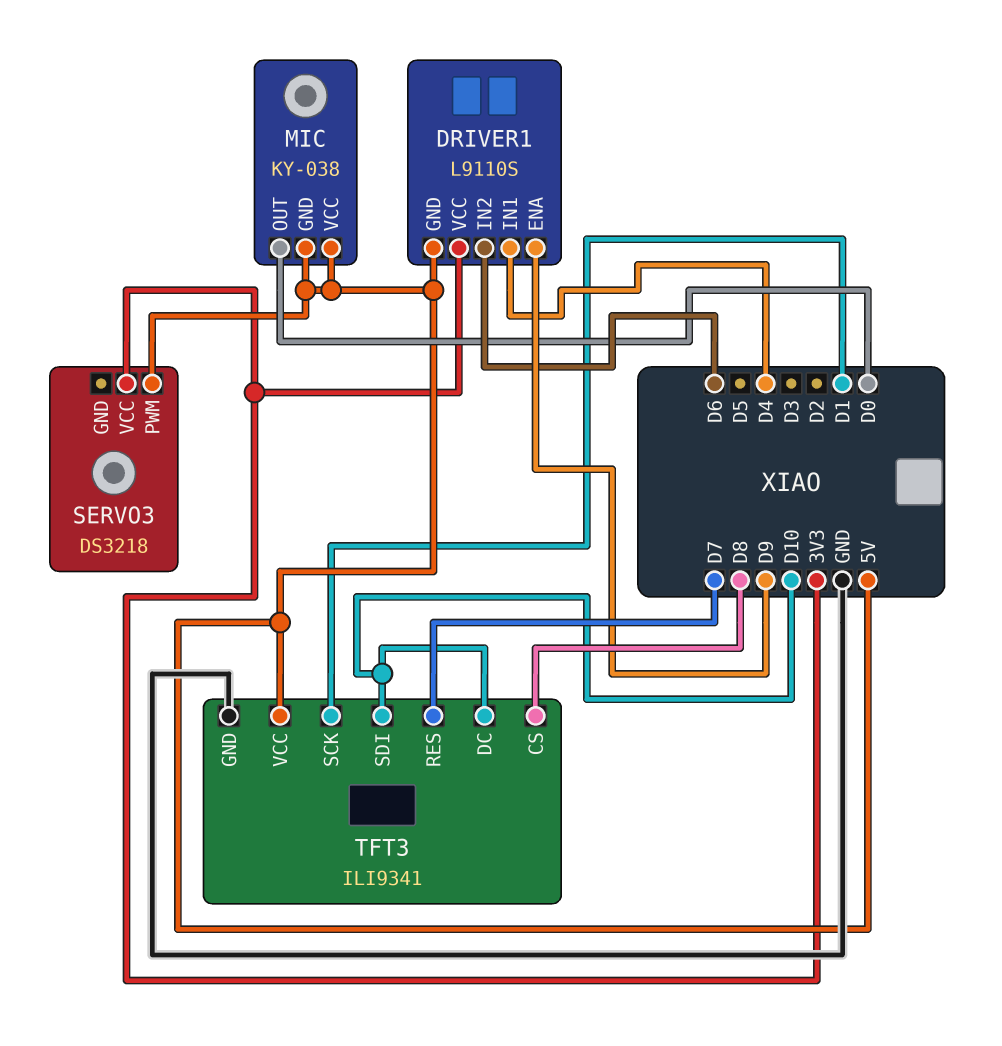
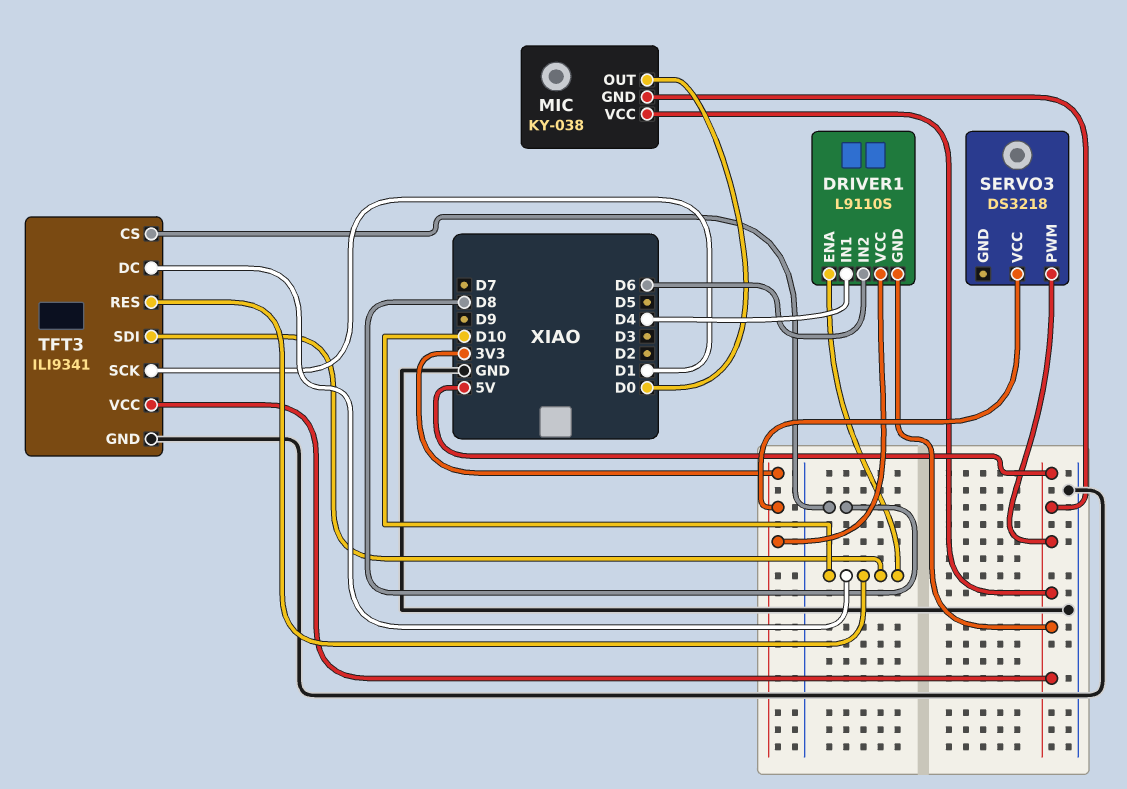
DRIVER1 pin ENA: D9 -> D10
TFT3 pin RES: D7 -> D10

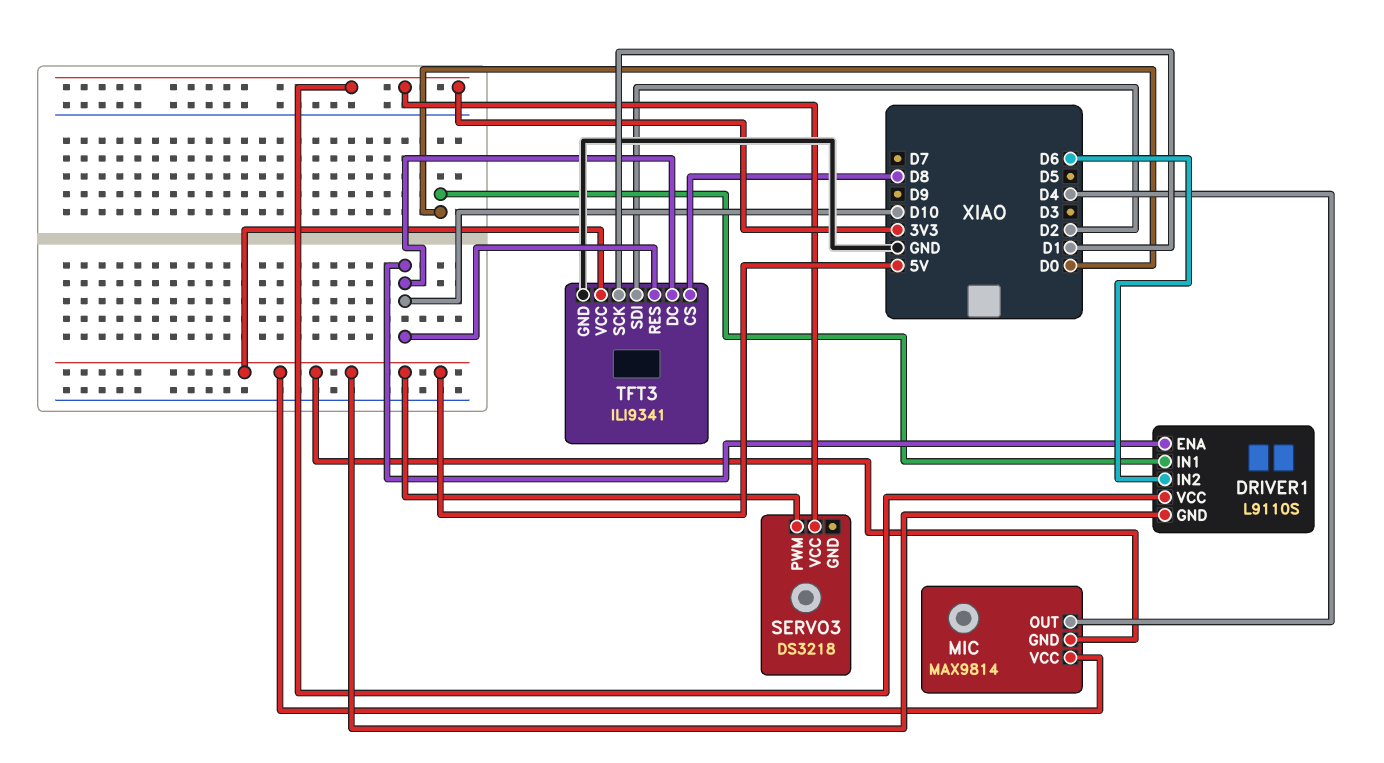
DRIVER1 pin IN1: D4 -> D0
MIC: KY-038 -> MAX9814
MIC pin OUT: D0 -> D4
TFT3 pin SDI: D10 -> D2

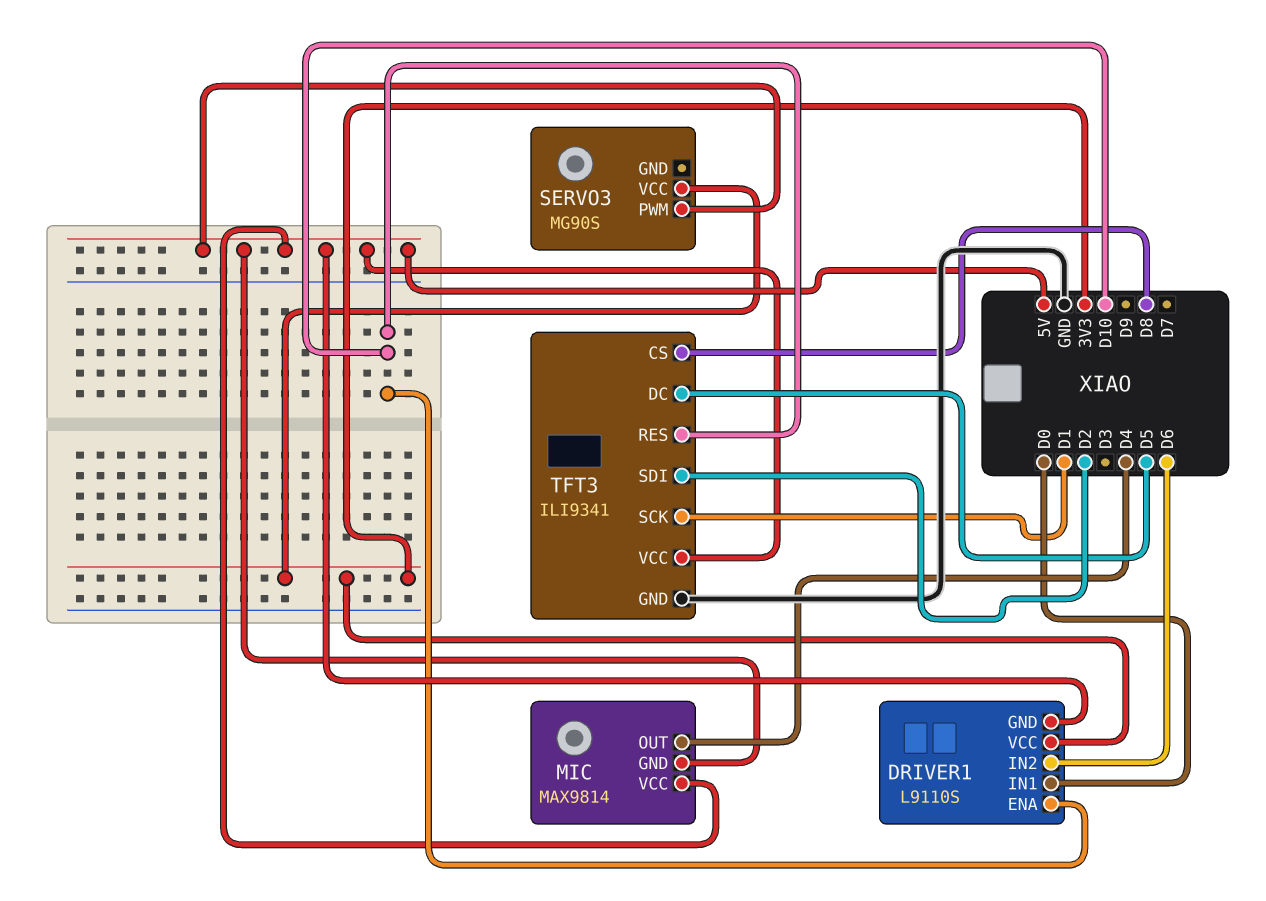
SERVO3: DS3218 -> MG90S
TFT3 pin DC: D10 -> D5

